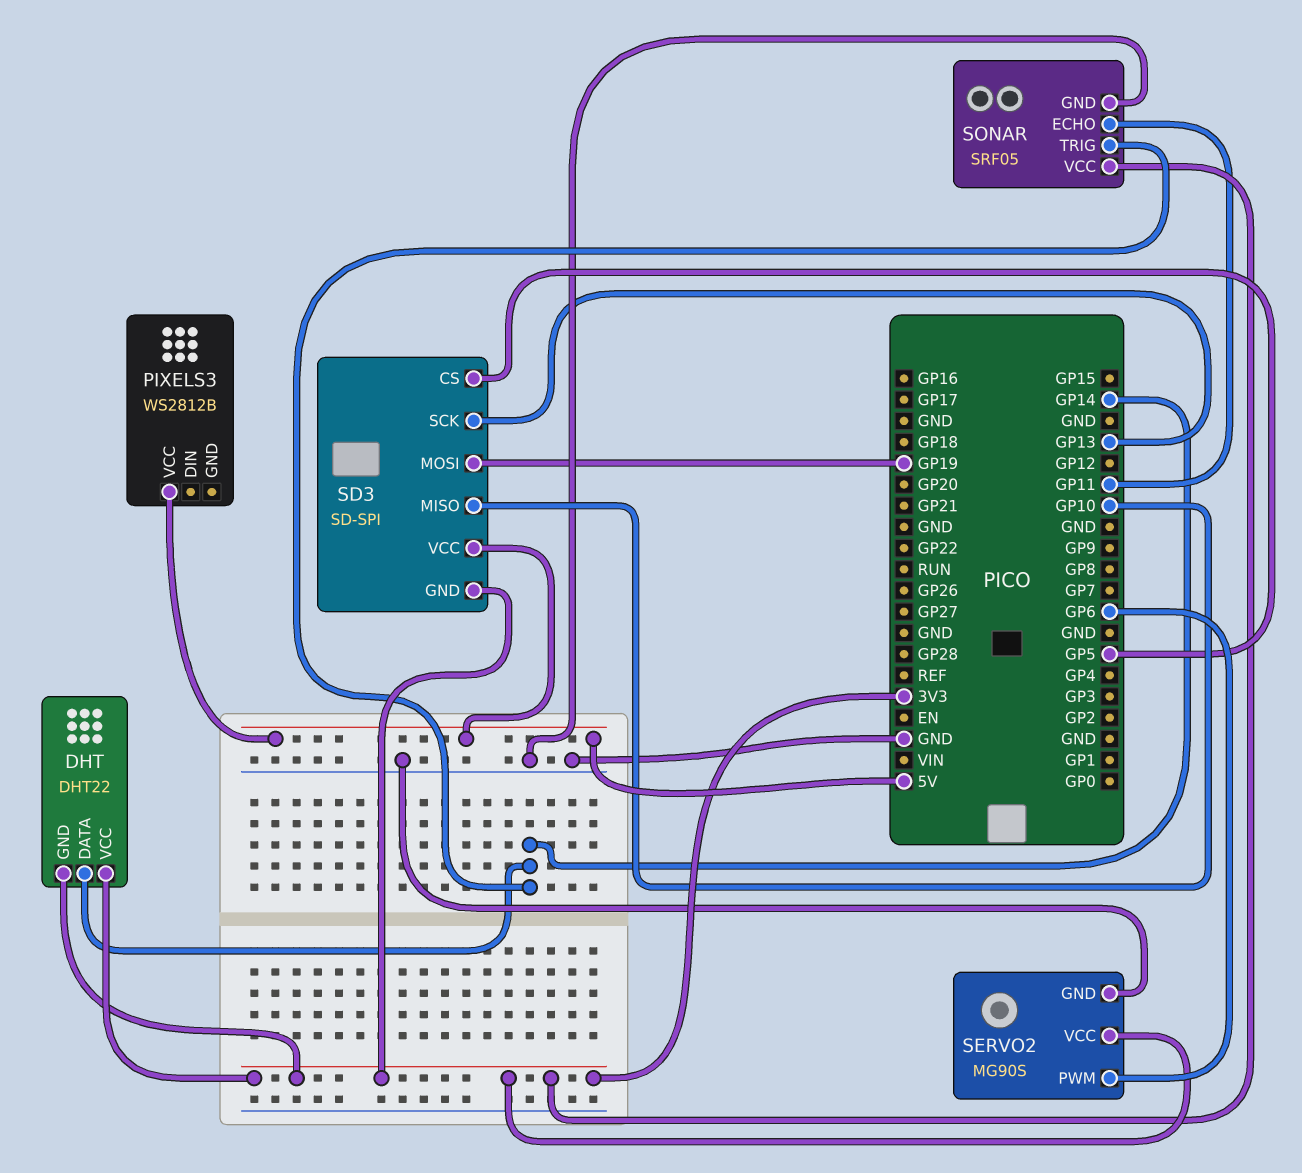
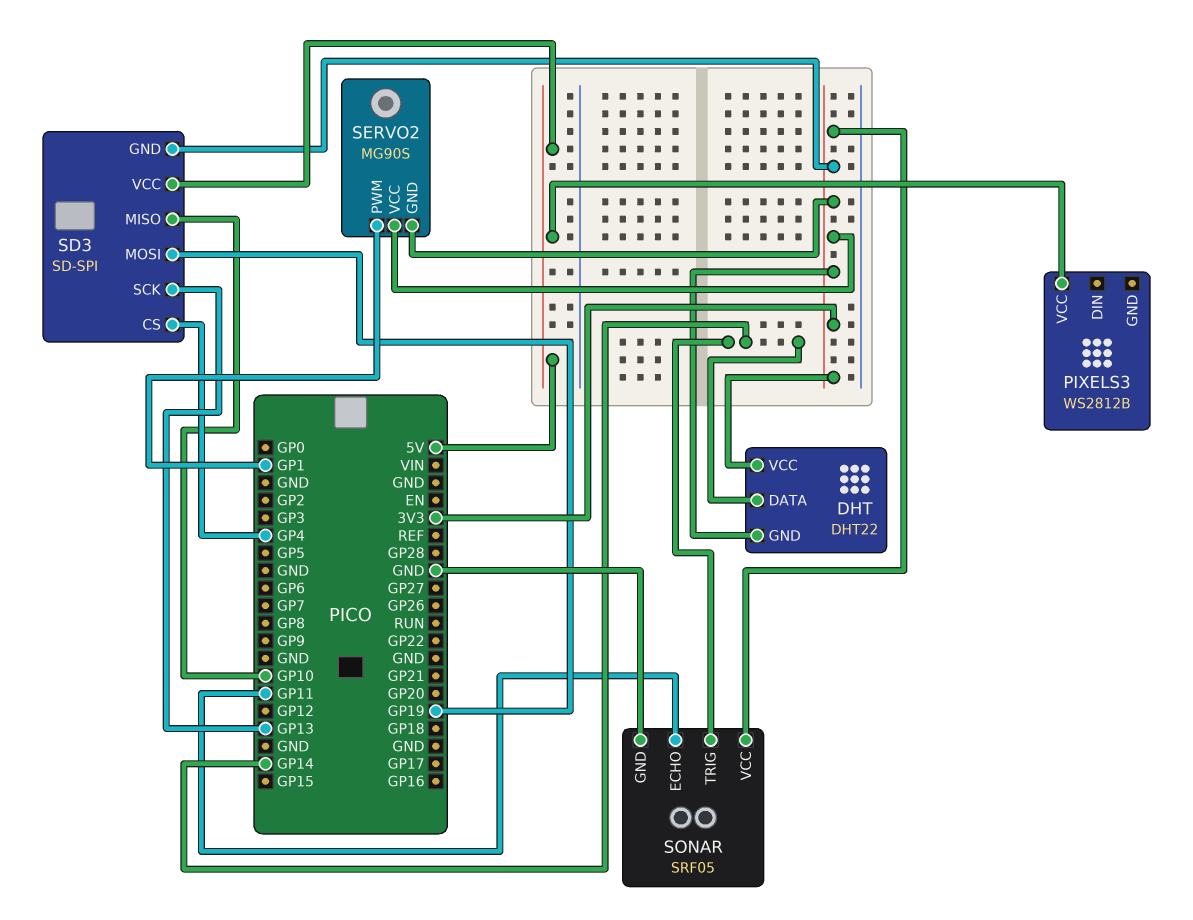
SD3 pin CS: GP5 -> GP4
SERVO2 pin GND: GND -> 3V3
SERVO2 pin PWM: GP6 -> GP1

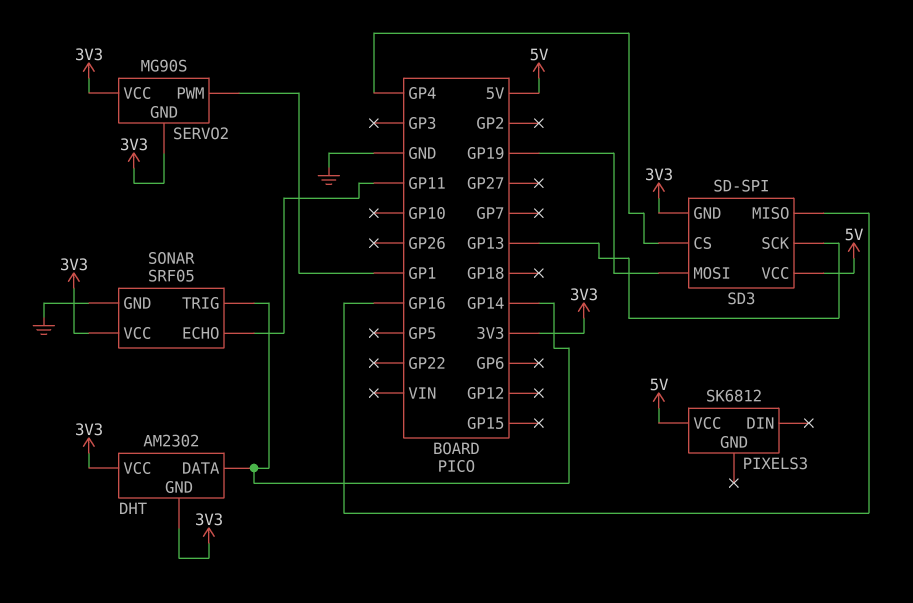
DHT: DHT22 -> AM2302
PIXELS3: WS2812B -> SK6812
SD3 pin MISO: GP10 -> GP16

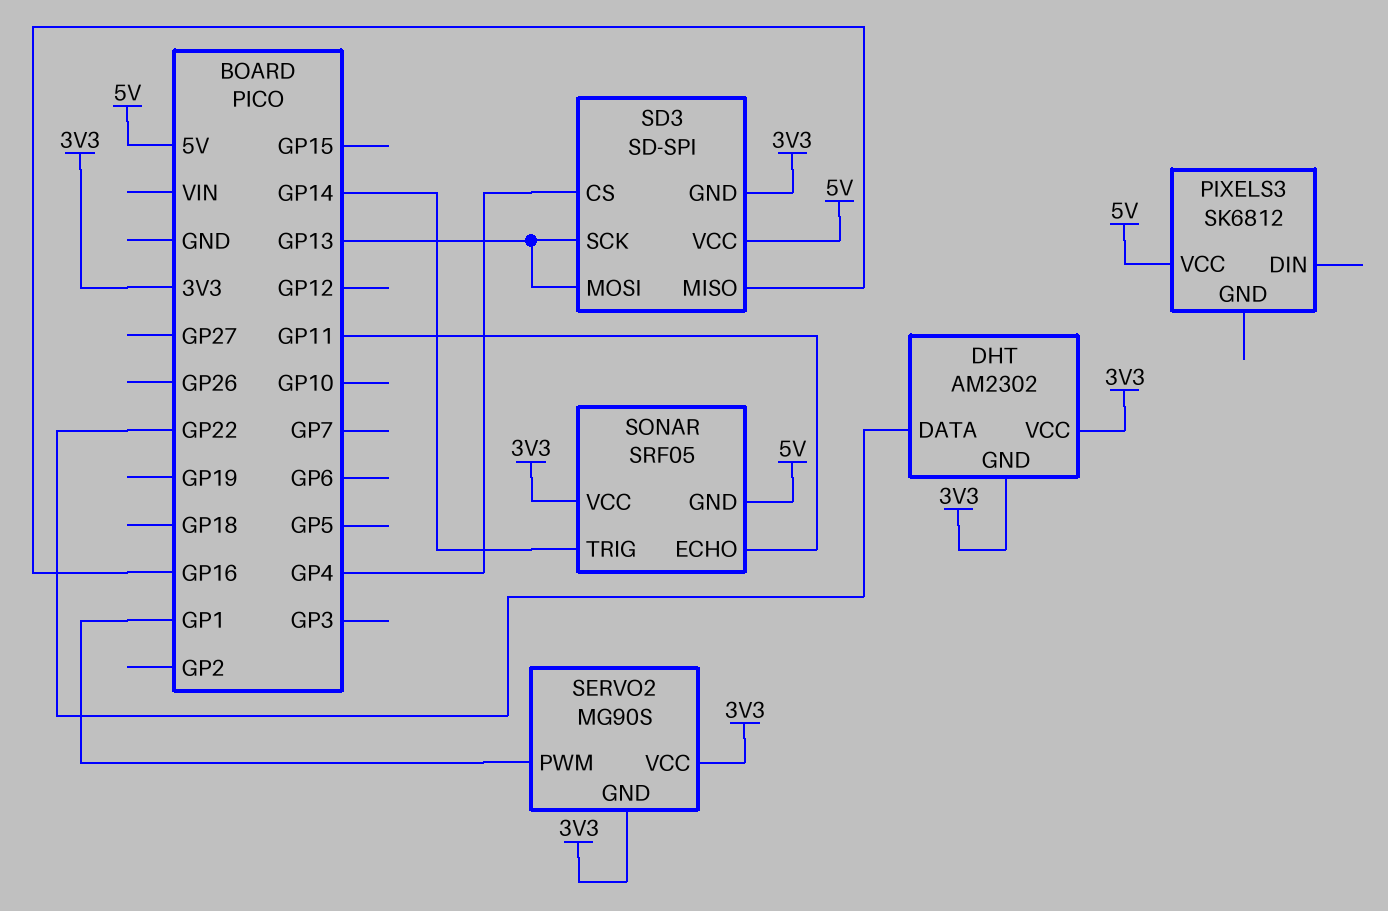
DHT pin DATA: GP14 -> GP22
SD3 pin MOSI: GP19 -> GP13
SONAR pin GND: GND -> 5V

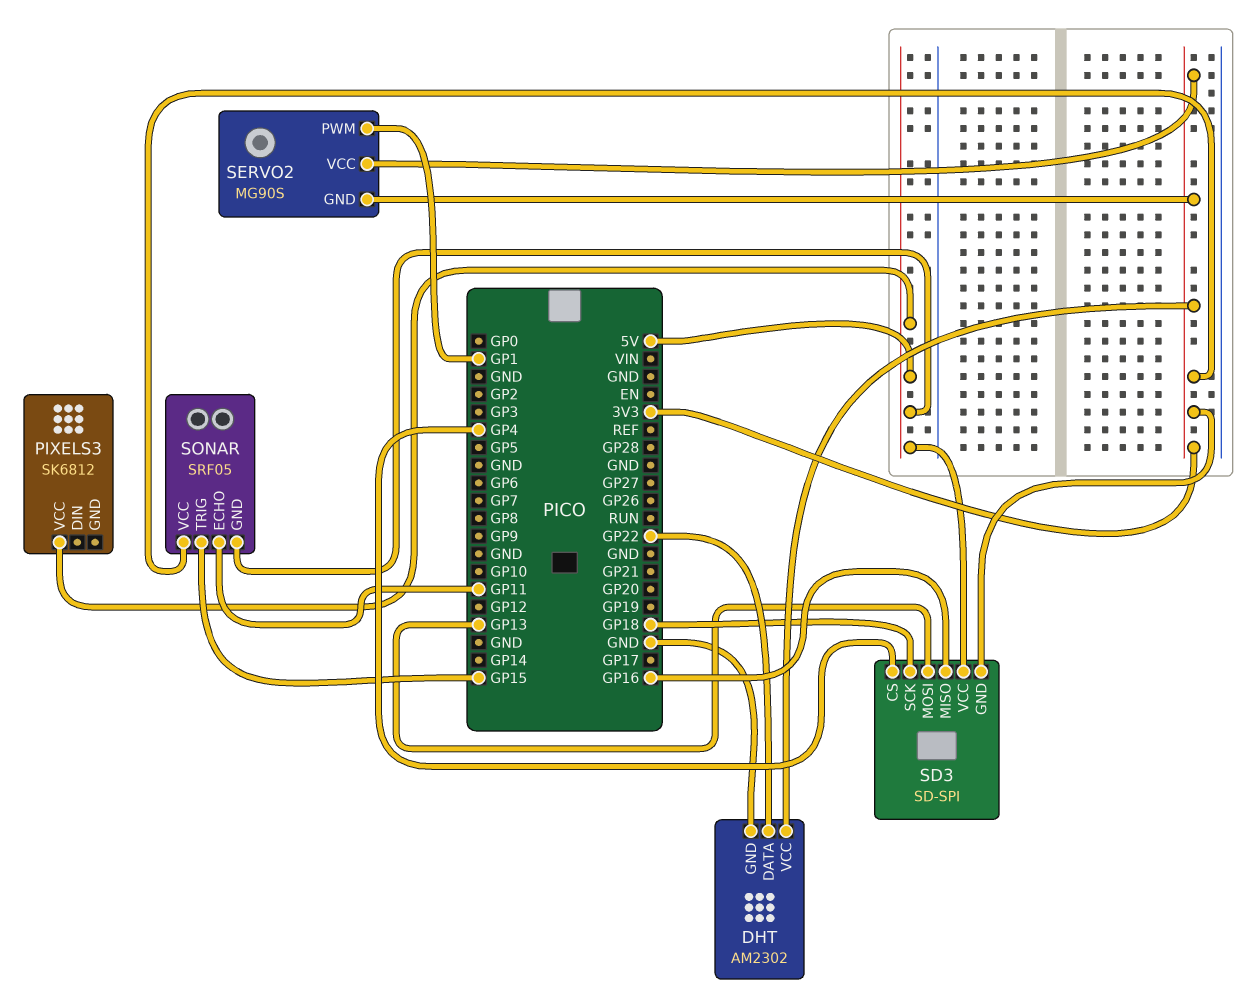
DHT pin GND: 3V3 -> GND
SD3 pin SCK: GP13 -> GP18
SONAR pin TRIG: GP14 -> GP15

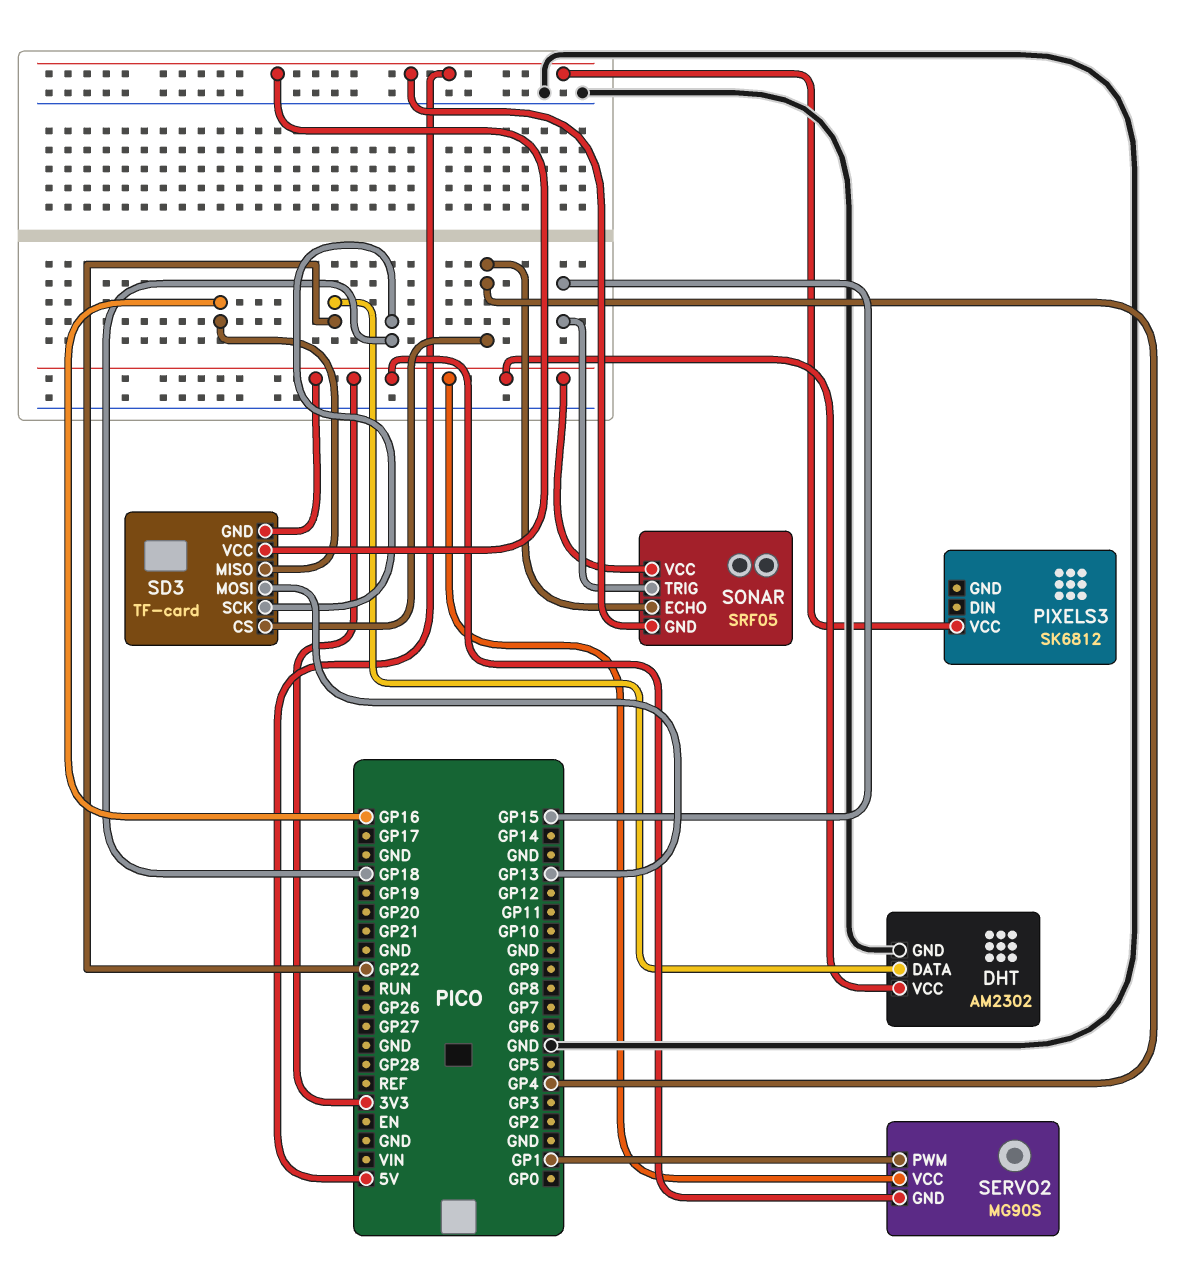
SD3: SD-SPI -> TF-card
SONAR pin ECHO: GP11 -> GP4

